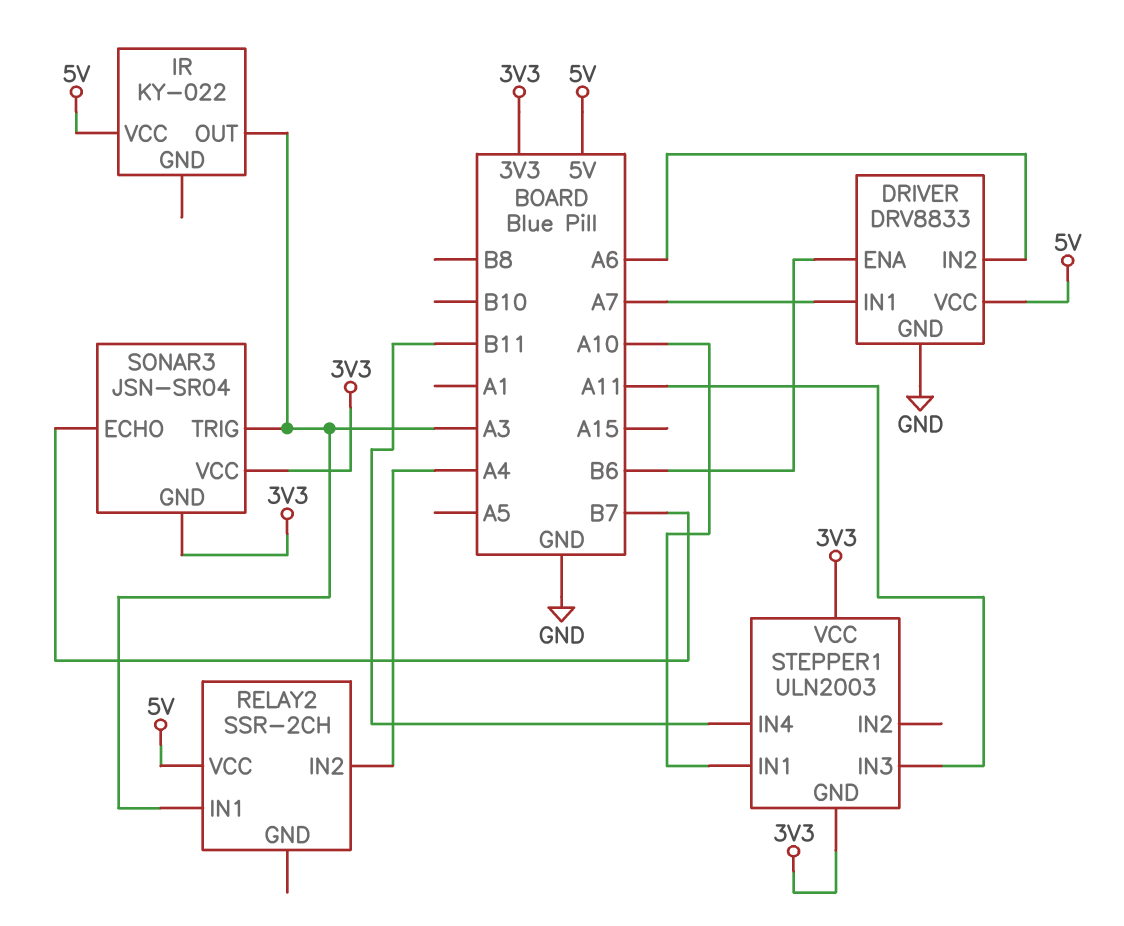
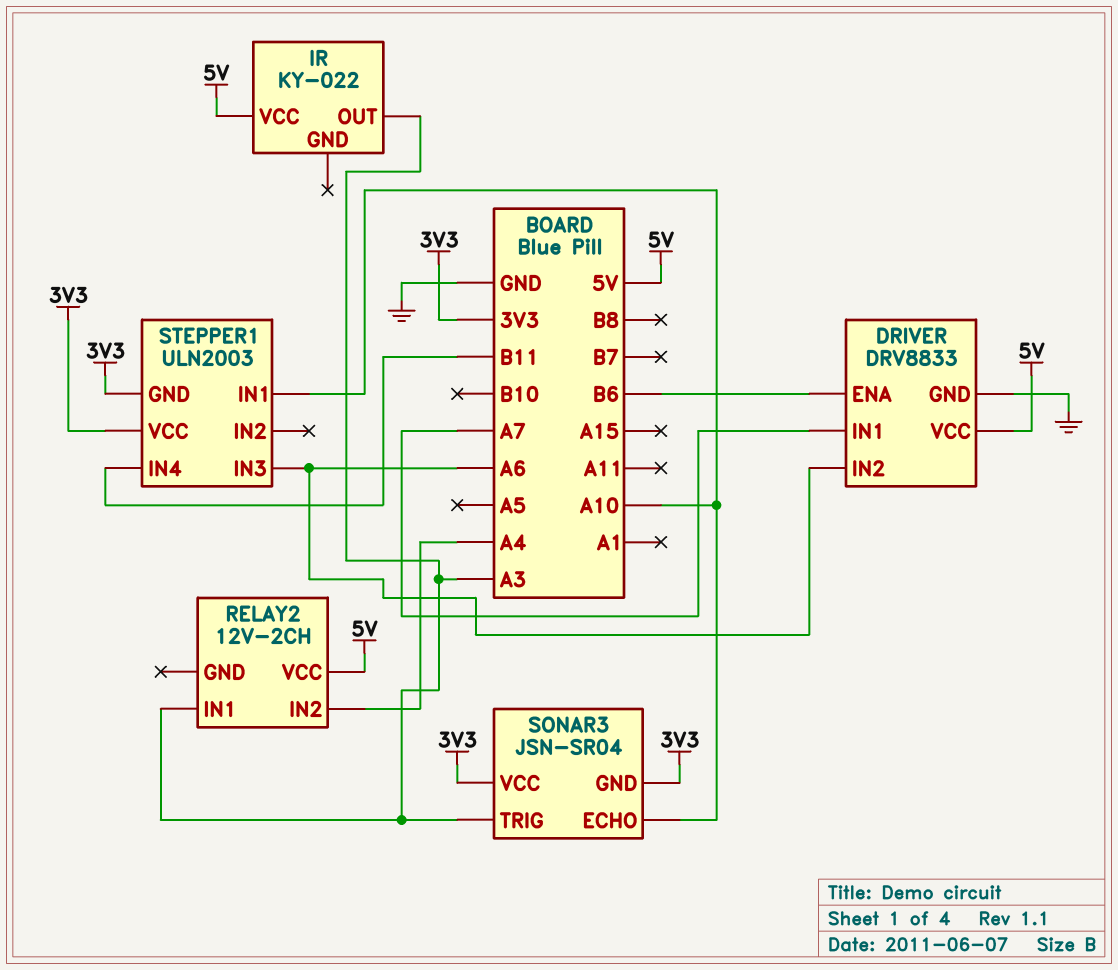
RELAY2: SSR-2CH -> 12V-2CH
SONAR3 pin ECHO: B7 -> A10
STEPPER1 pin IN3: A11 -> A6

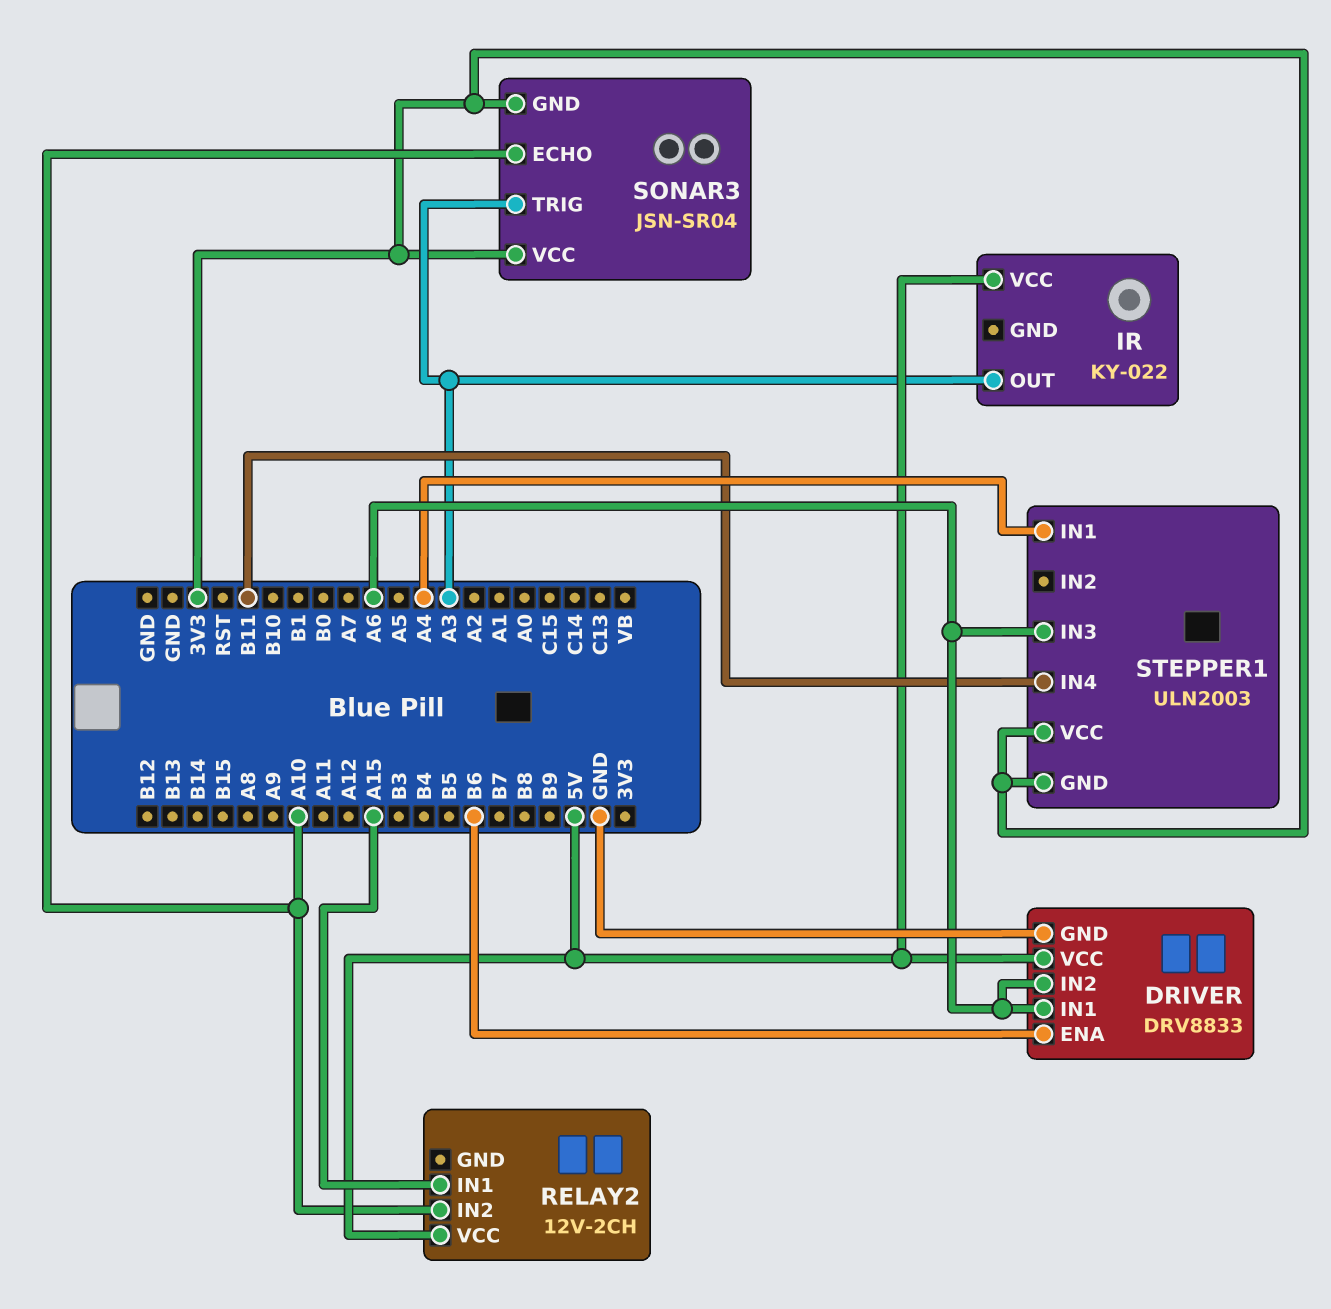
DRIVER pin IN1: A7 -> A6
RELAY2 pin IN1: A3 -> A15
RELAY2 pin IN2: A4 -> A10
STEPPER1 pin IN1: A10 -> A4

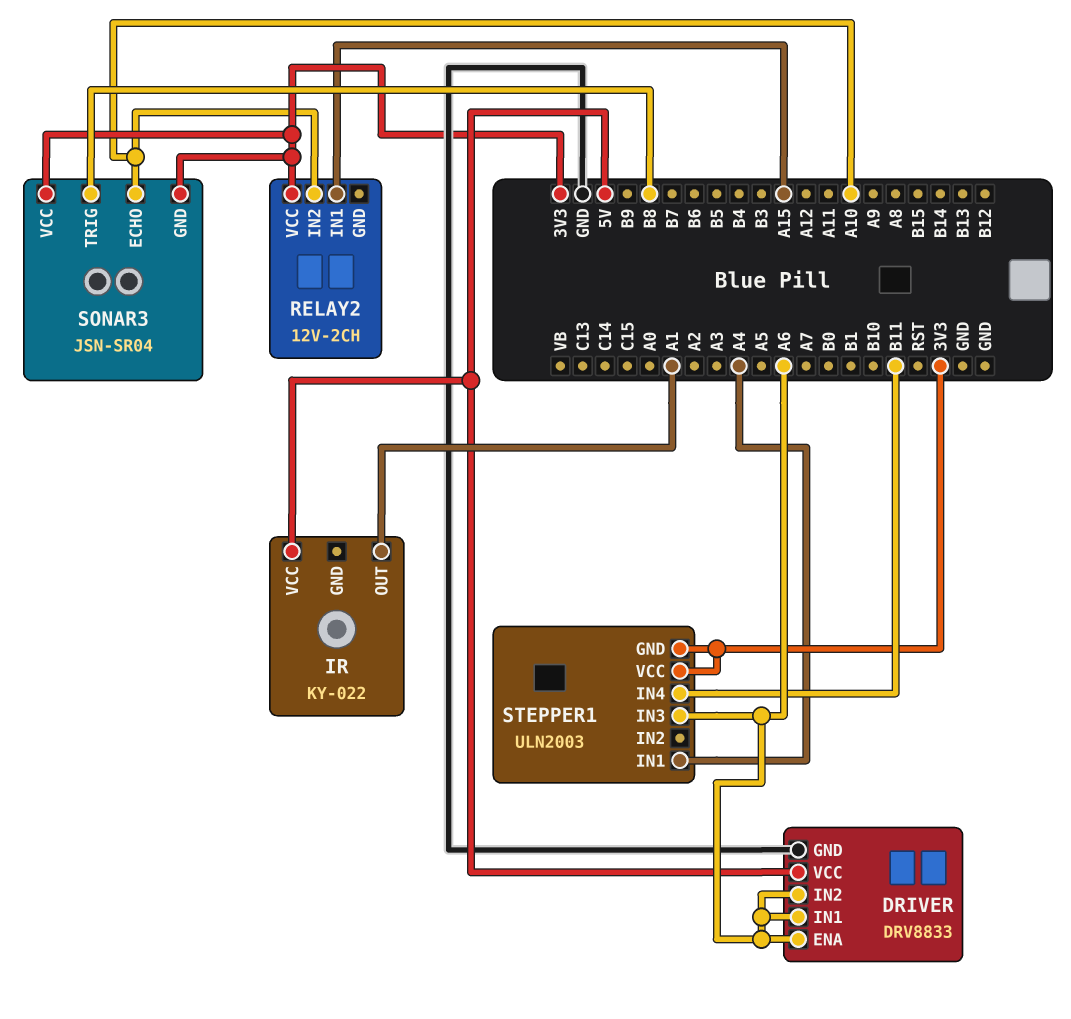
DRIVER pin ENA: B6 -> A6
IR pin OUT: A3 -> A1
RELAY2 pin VCC: 5V -> 3V3
SONAR3 pin TRIG: A3 -> B8

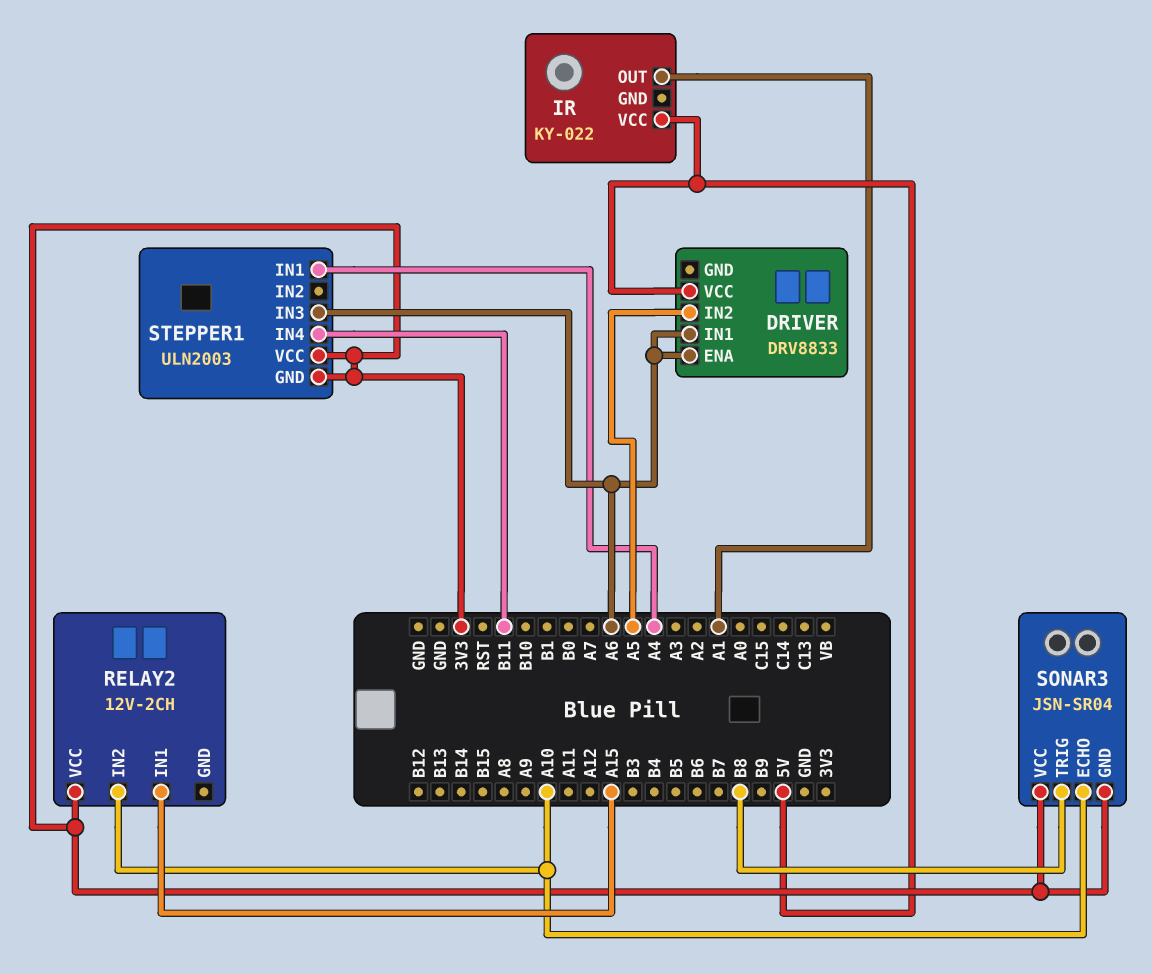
DRIVER pin GND: GND -> none
DRIVER pin IN2: A6 -> A5

